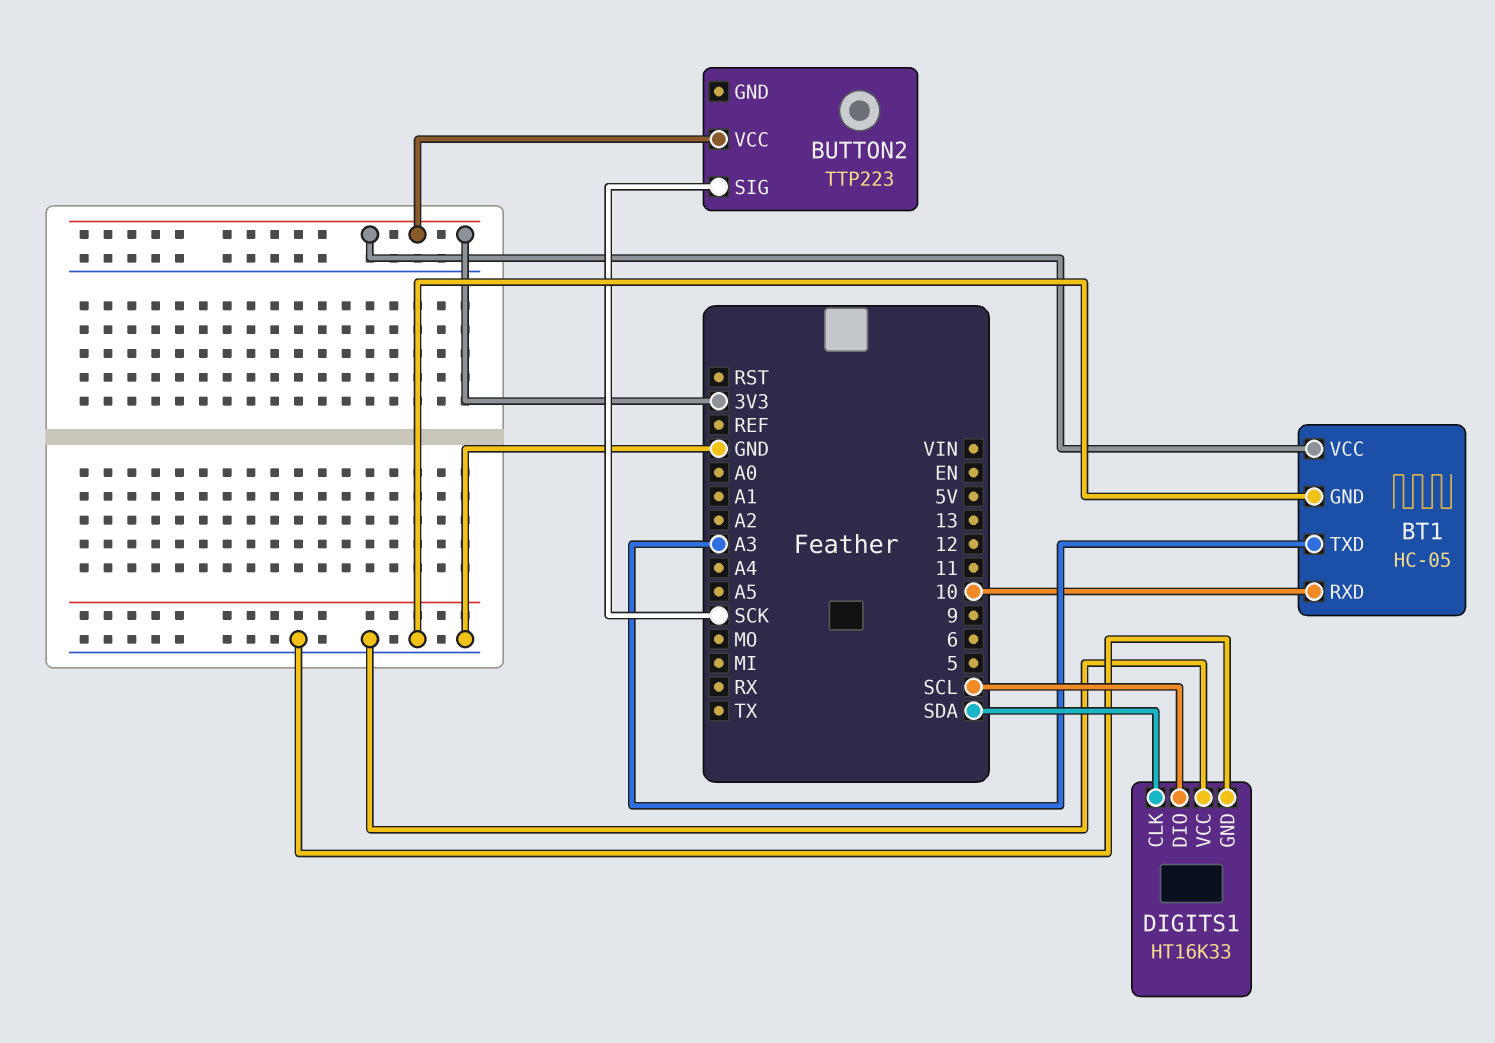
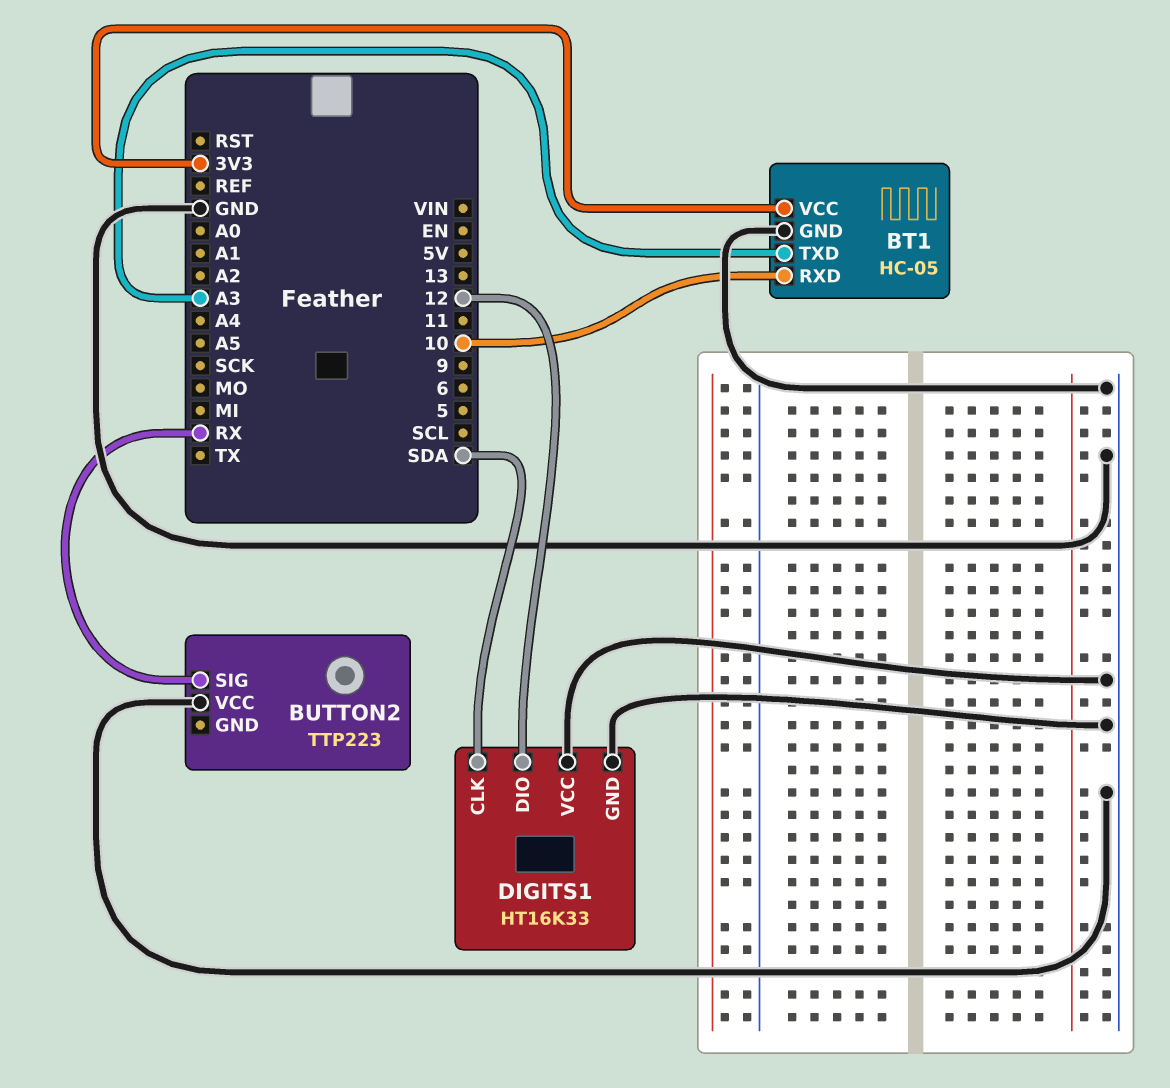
BUTTON2 pin SIG: SCK -> RX
BUTTON2 pin VCC: 3V3 -> GND
DIGITS1 pin DIO: SCL -> 12

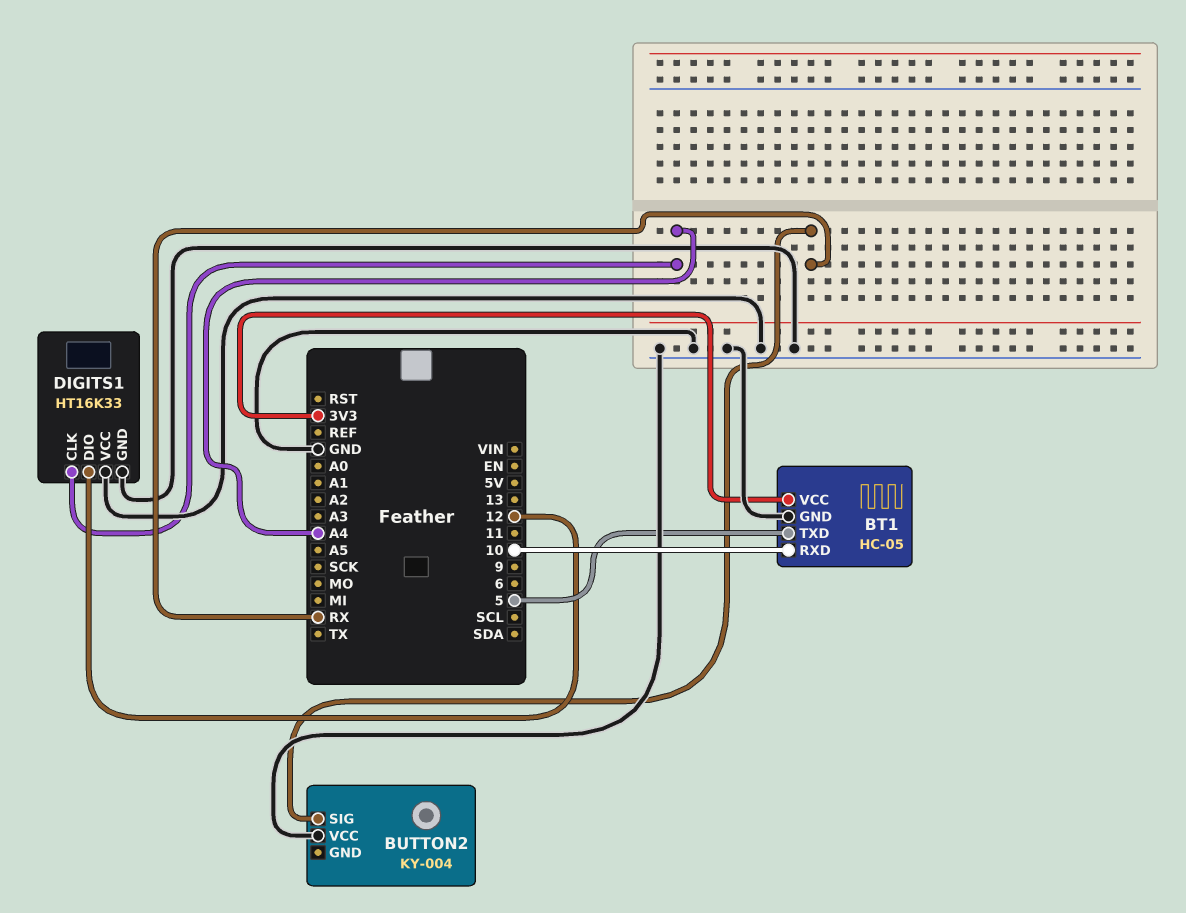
BT1 pin TXD: A3 -> 5
BUTTON2: TTP223 -> KY-004
DIGITS1 pin CLK: SDA -> A4

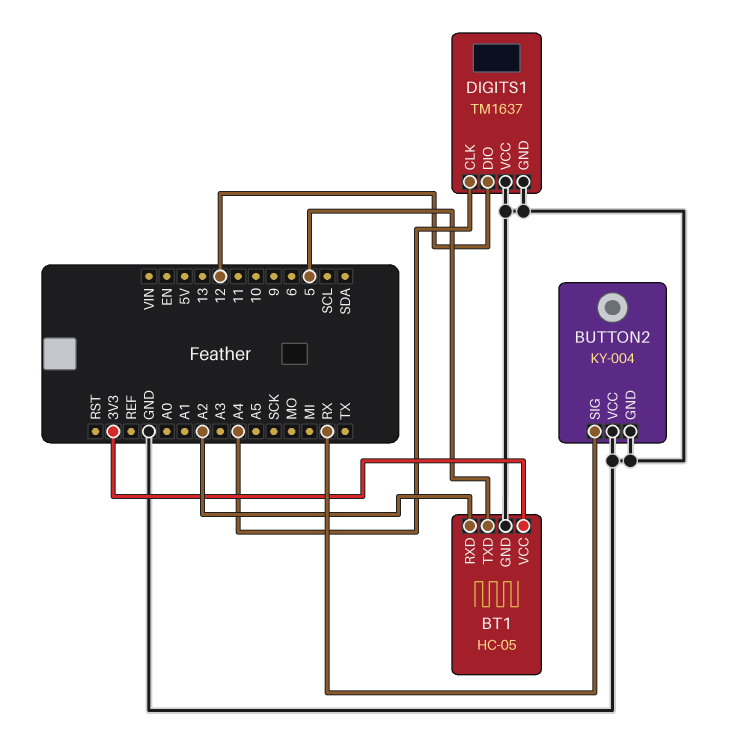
BT1 pin RXD: 10 -> A2
BUTTON2 pin GND: none -> GND
DIGITS1: HT16K33 -> TM1637

